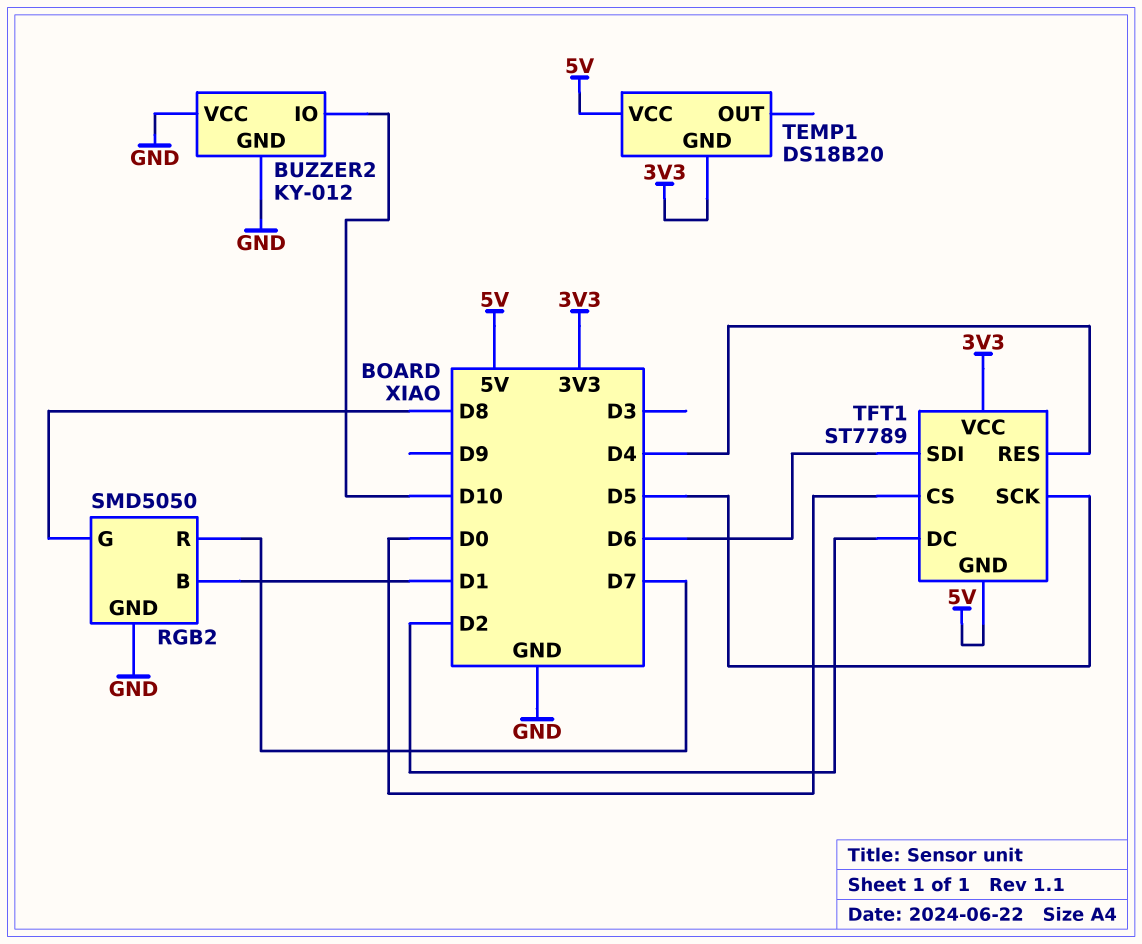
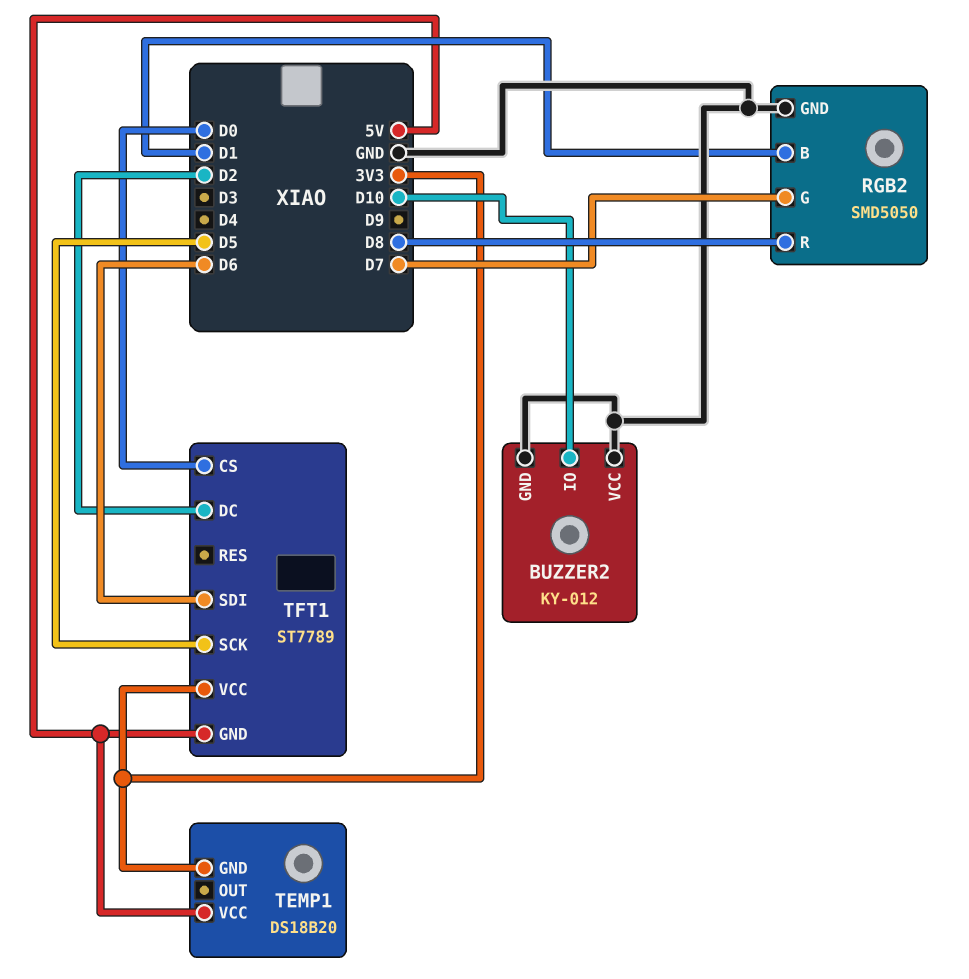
RGB2 pin G: D8 -> D7
RGB2 pin R: D7 -> D8
TFT1 pin RES: D4 -> none

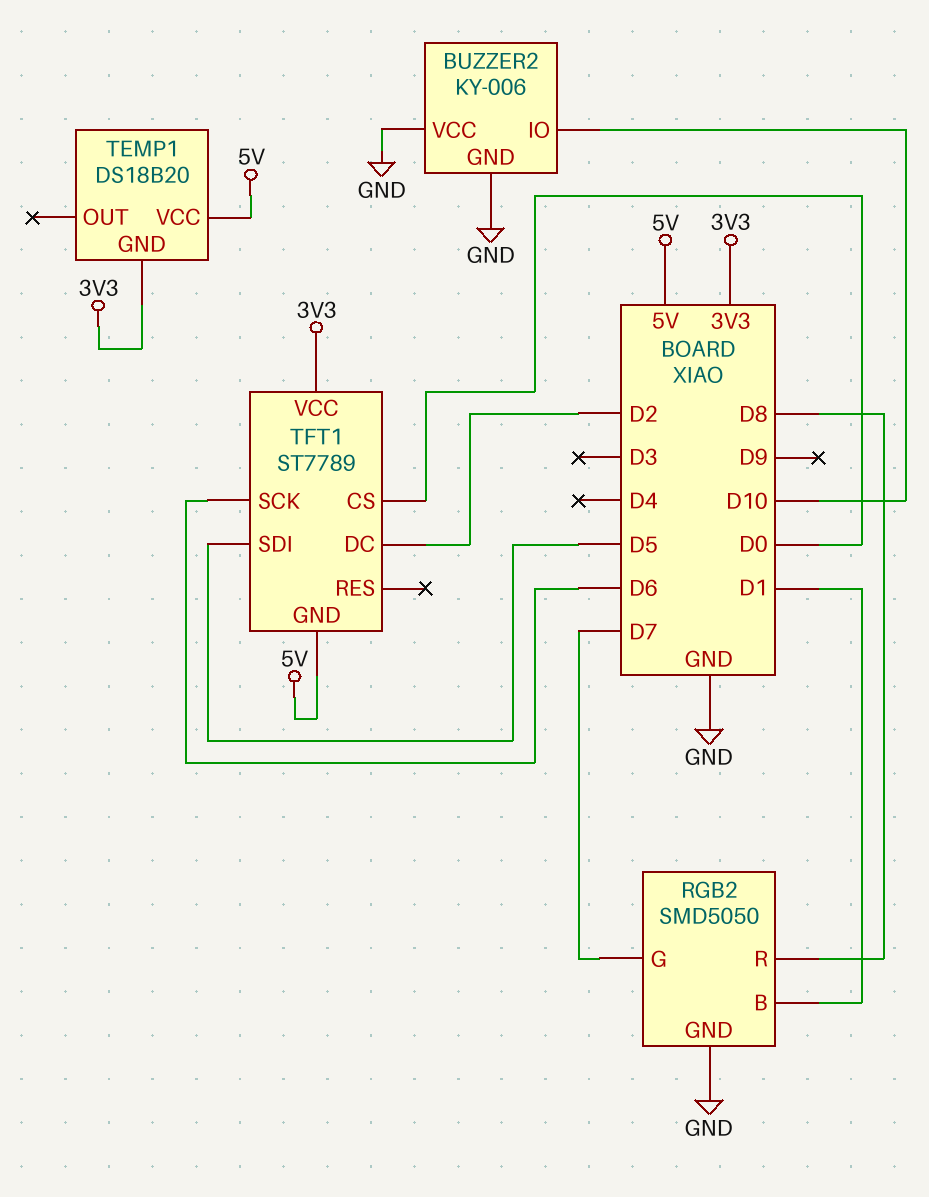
BUZZER2: KY-012 -> KY-006
TFT1 pin SCK: D5 -> D6
TFT1 pin SDI: D6 -> D5

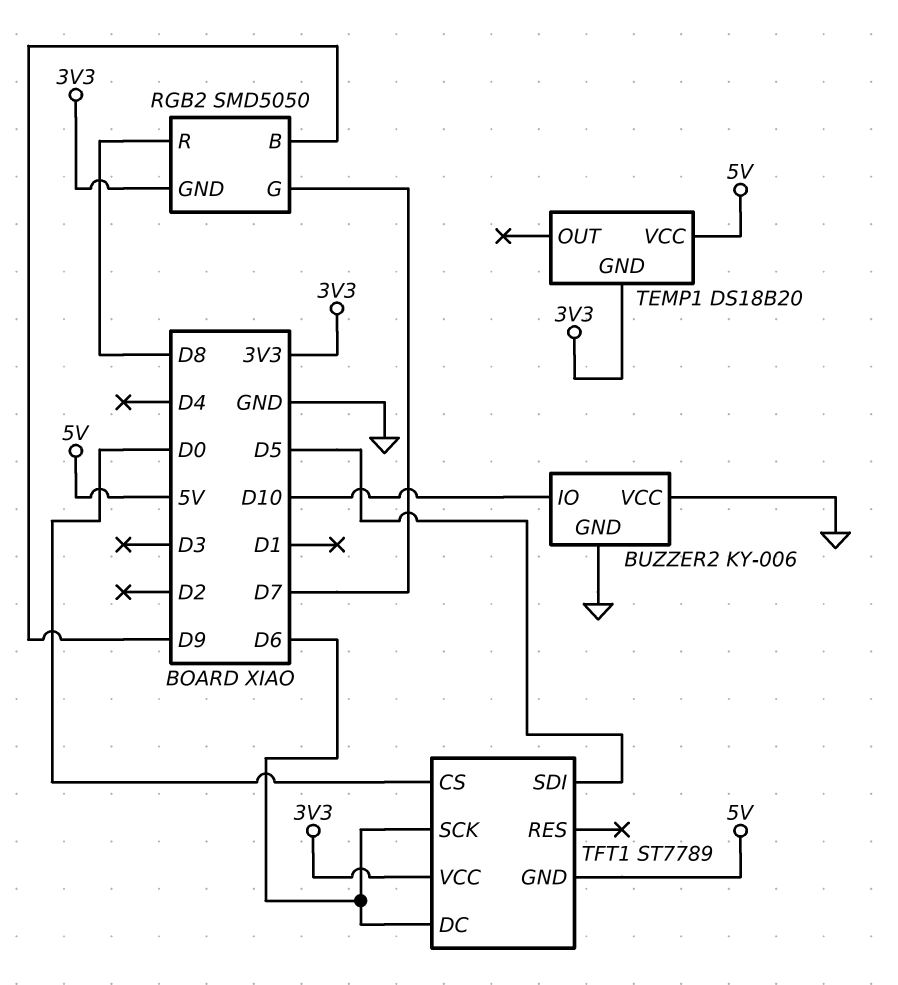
RGB2 pin B: D1 -> D9
RGB2 pin GND: GND -> 3V3
TFT1 pin DC: D2 -> D6

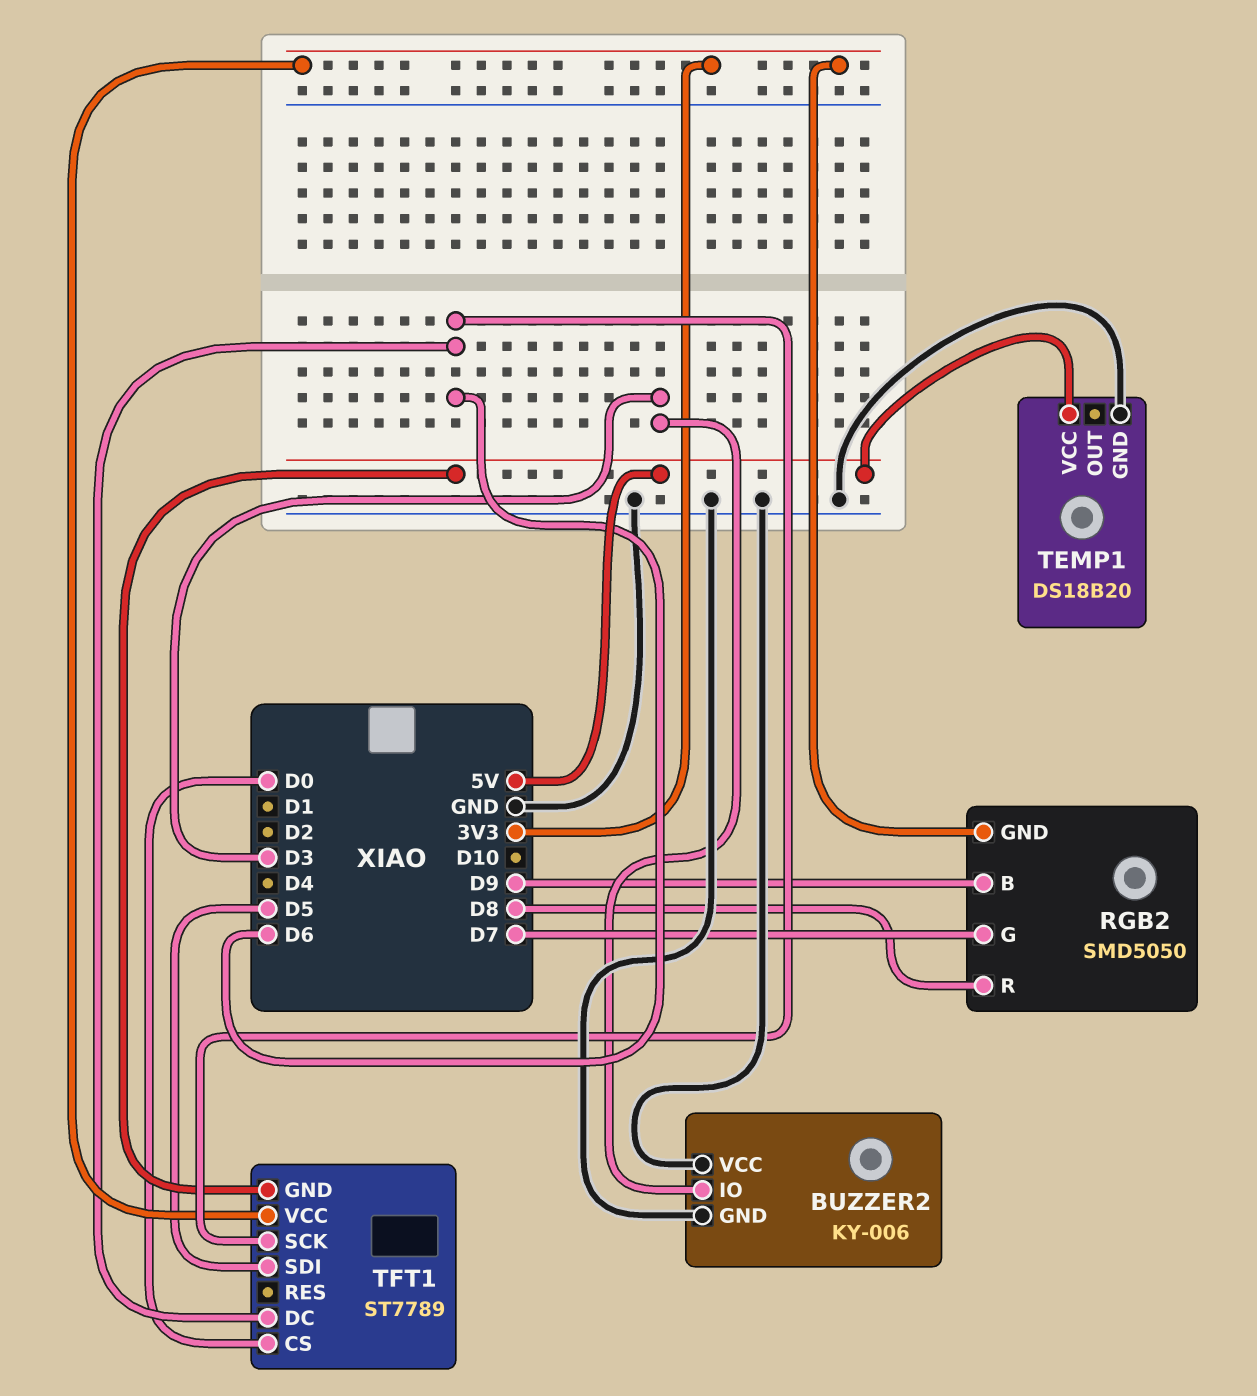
BUZZER2 pin IO: D10 -> D3
TEMP1 pin GND: 3V3 -> GND

